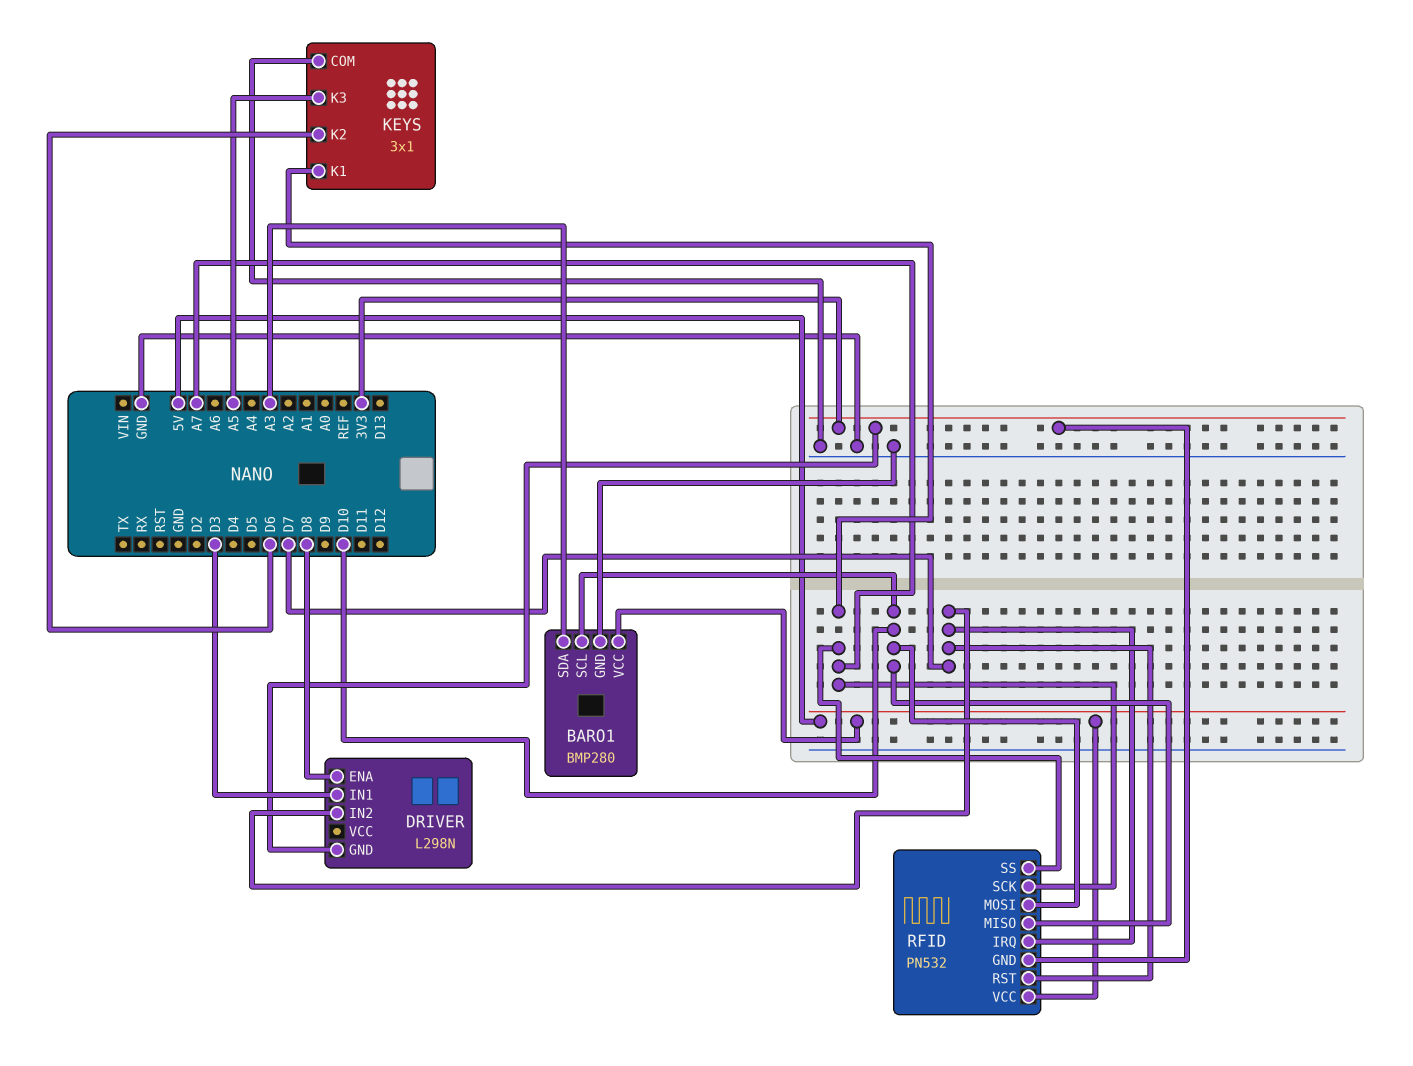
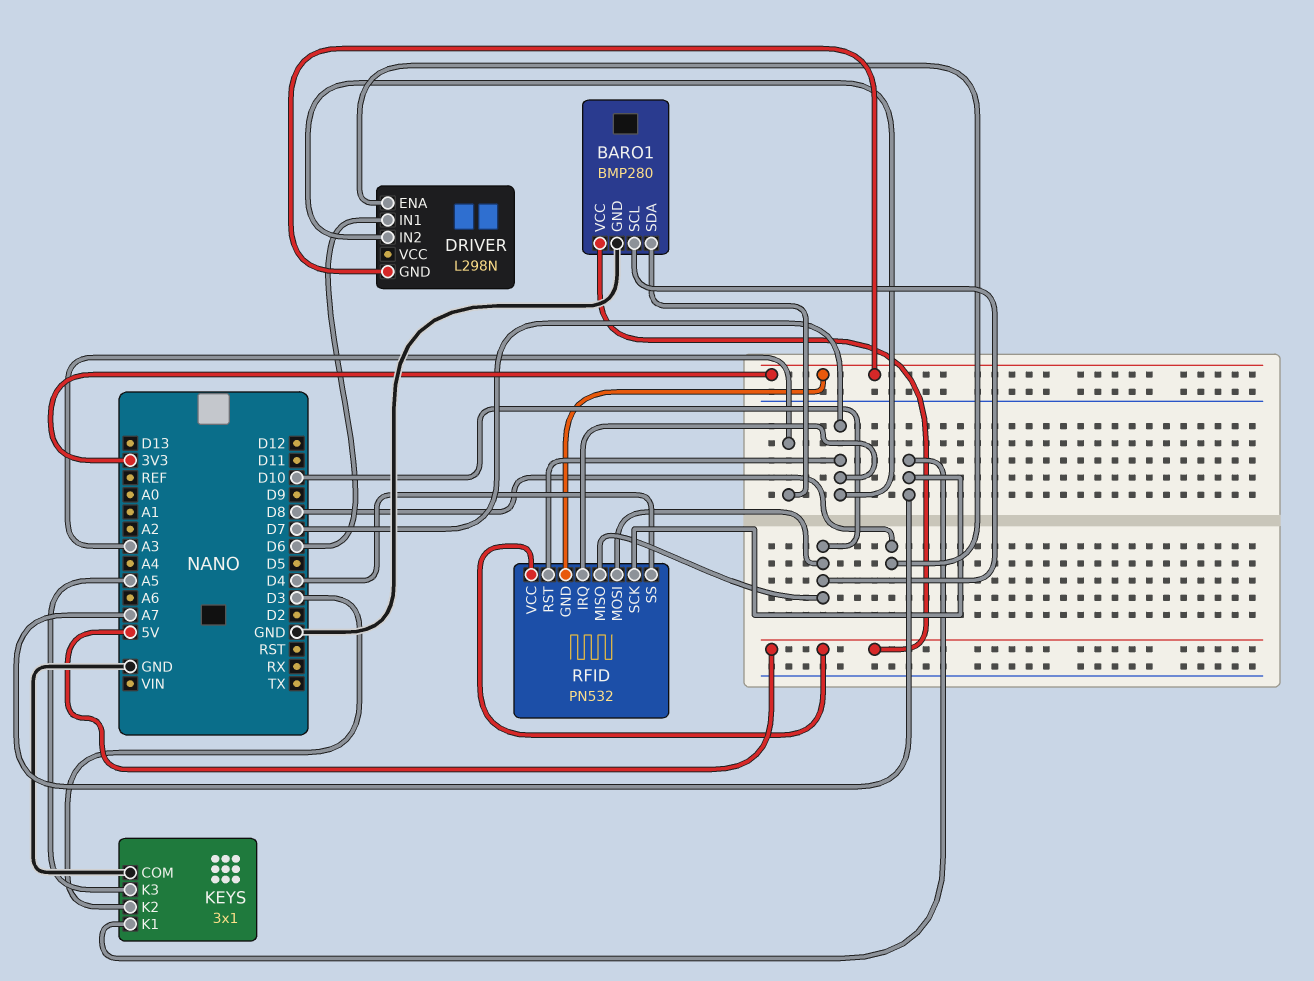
DRIVER pin IN1: D3 -> D6
KEYS pin K2: D6 -> D3
RFID pin SS: A7 -> D4

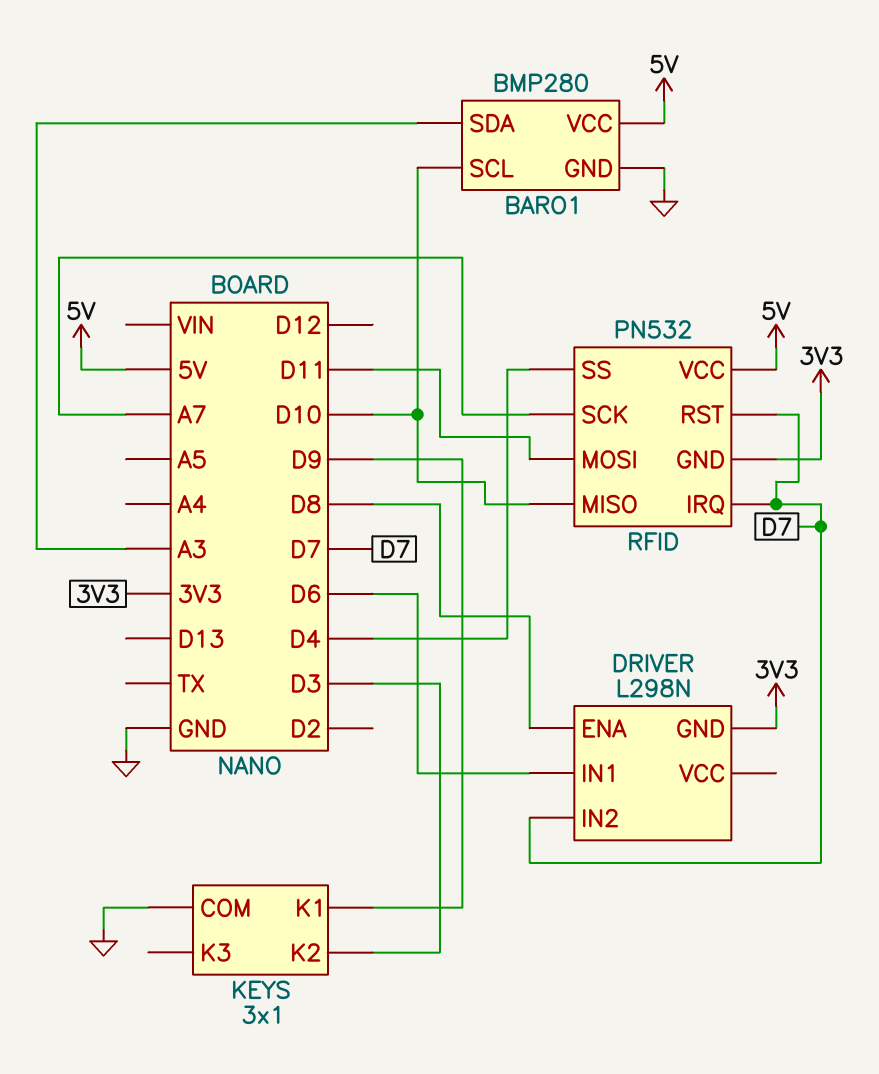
KEYS pin K1: A7 -> D9
KEYS pin K3: A5 -> none
RFID pin MOSI: D10 -> D11

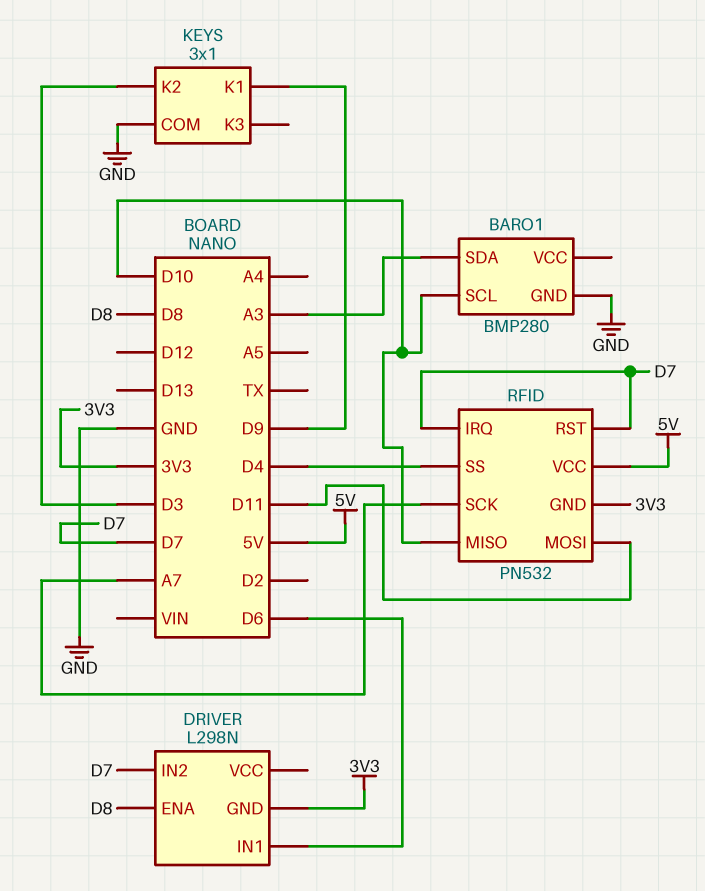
BARO1 pin VCC: 5V -> none

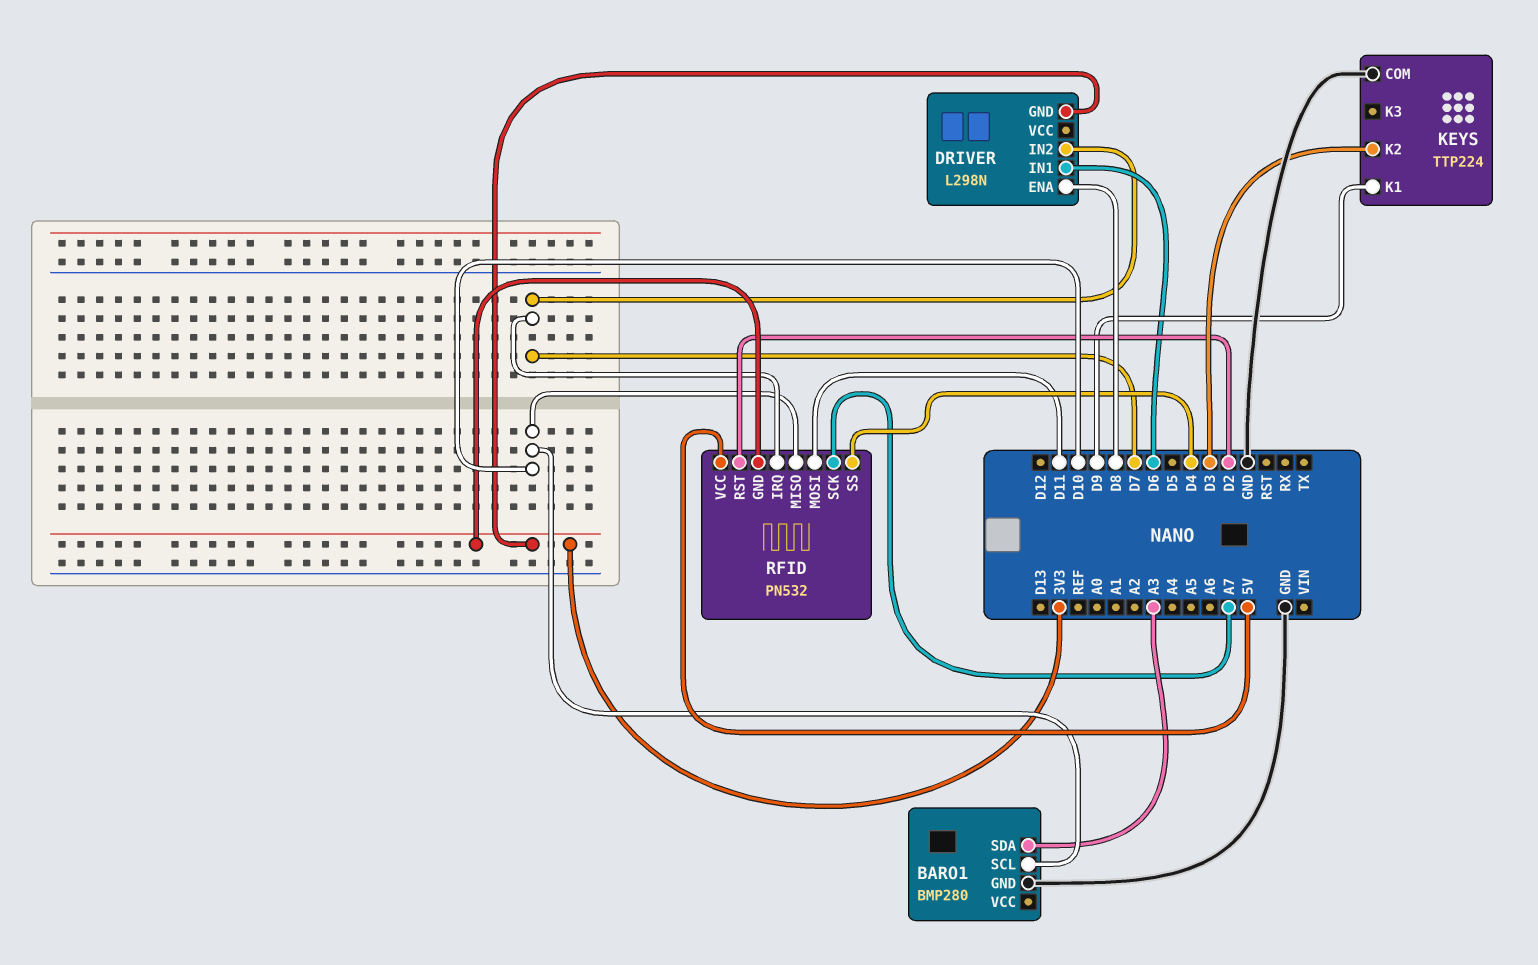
KEYS: 3x1 -> TTP224
RFID pin RST: D7 -> D2

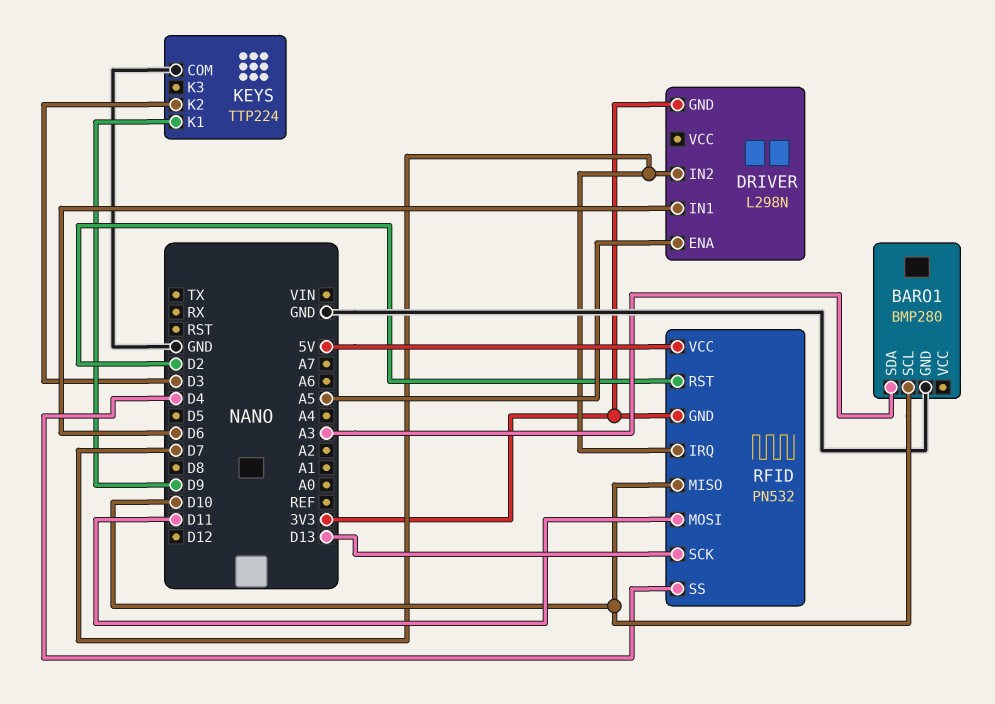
DRIVER pin ENA: D8 -> A5
RFID pin SCK: A7 -> D13

